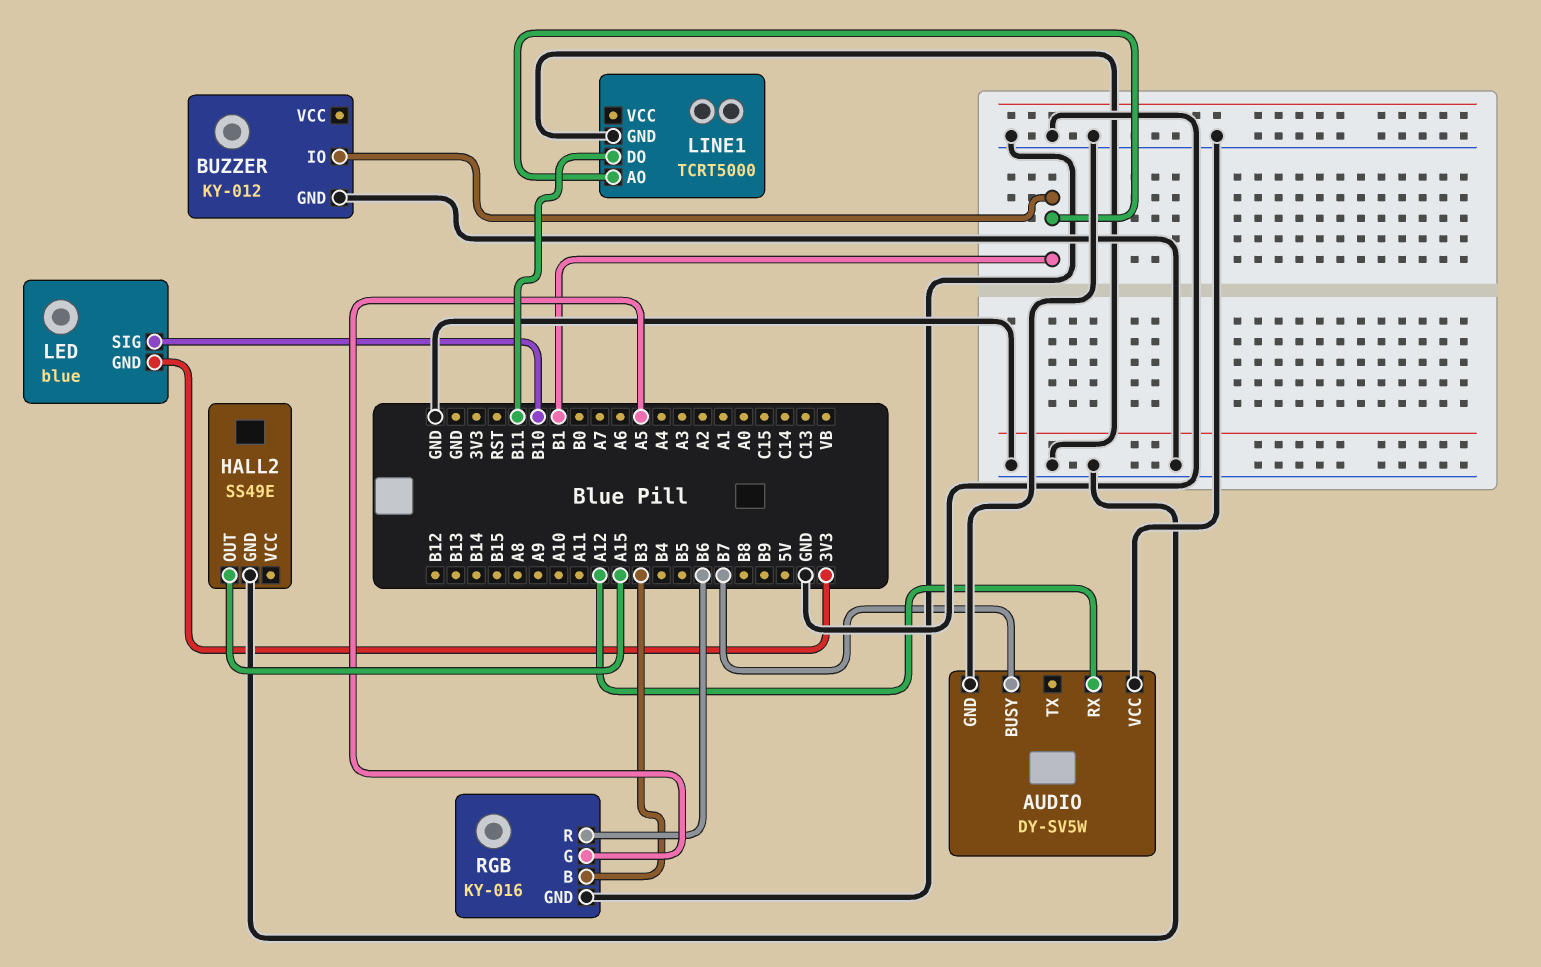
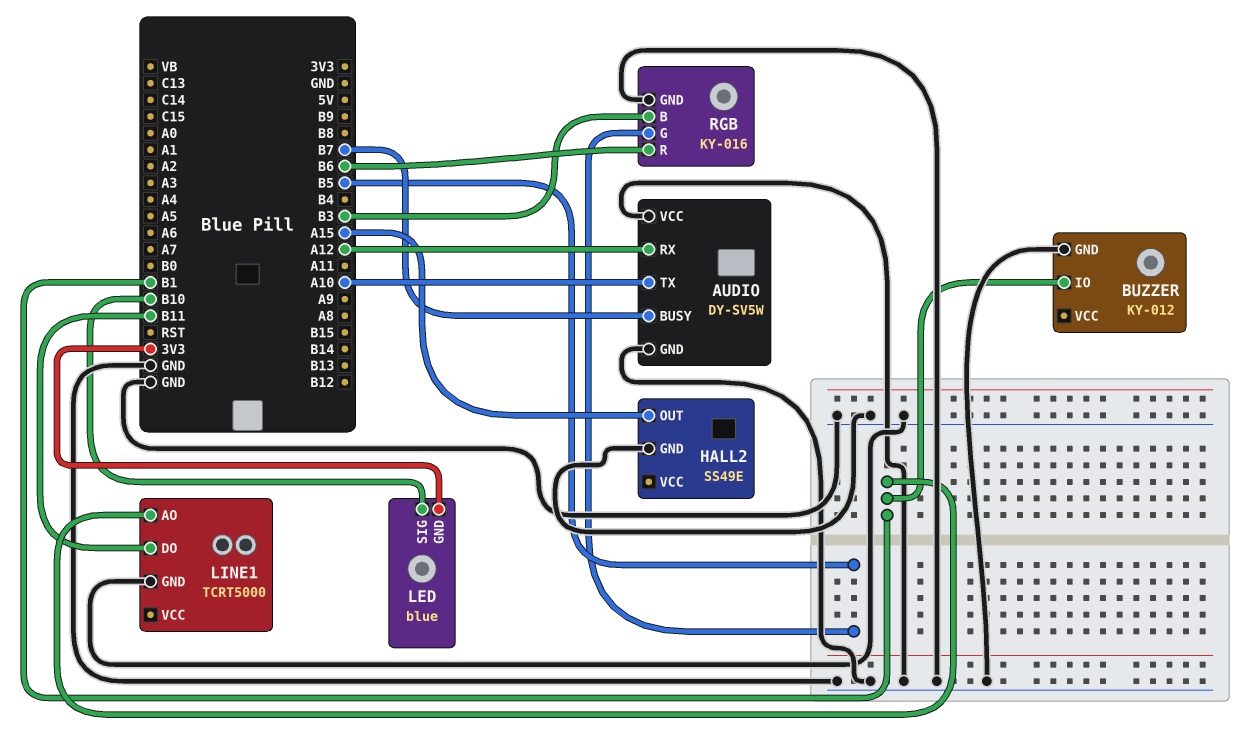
AUDIO pin TX: none -> A10
RGB pin G: A5 -> B5

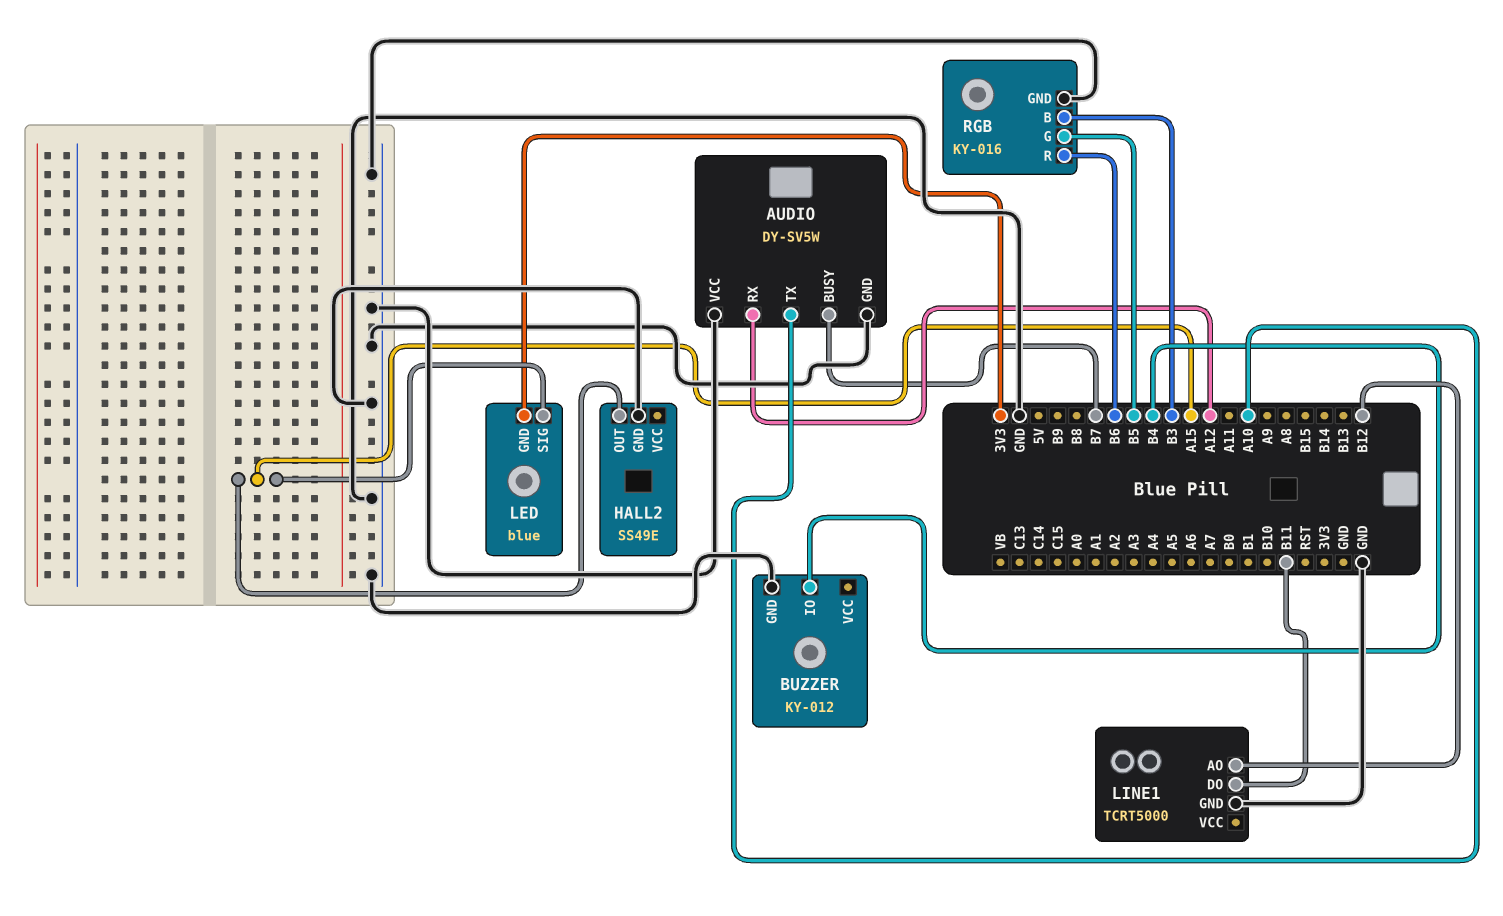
BUZZER pin IO: B1 -> B4
LED pin SIG: B10 -> A15
LINE1 pin AO: B1 -> B12

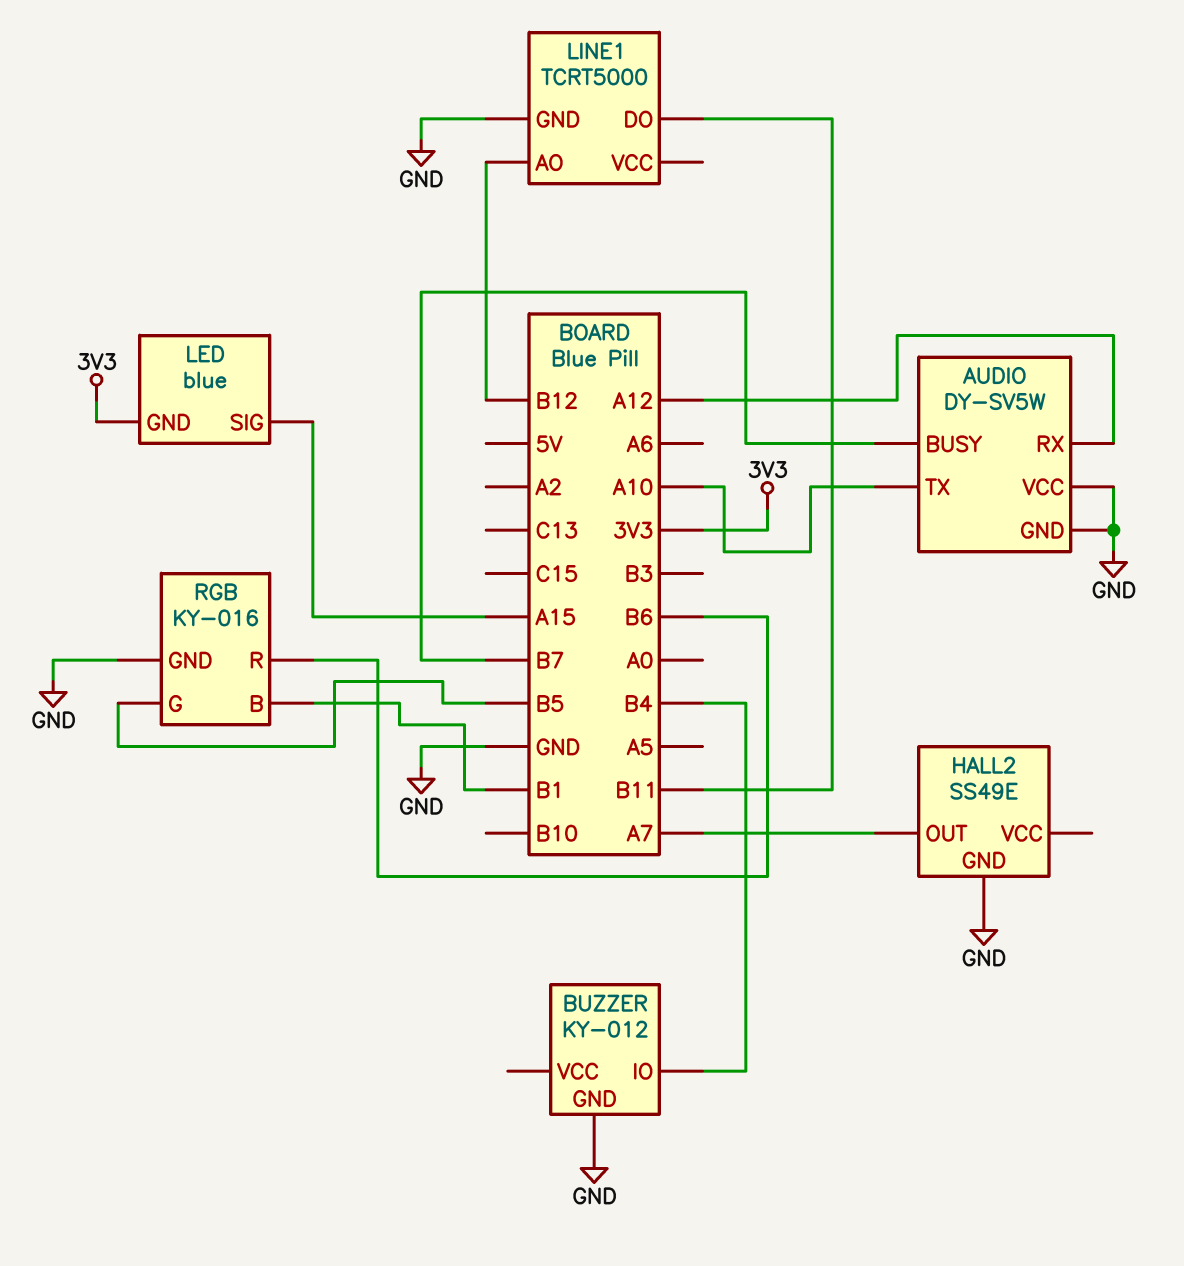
HALL2 pin OUT: A15 -> A7
RGB pin B: B3 -> B1

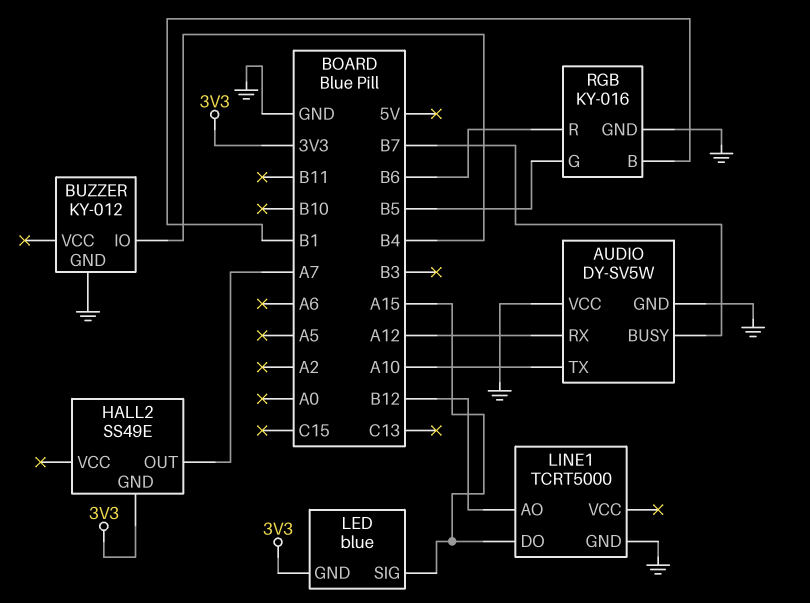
HALL2 pin GND: GND -> 3V3
LINE1 pin DO: B11 -> A15

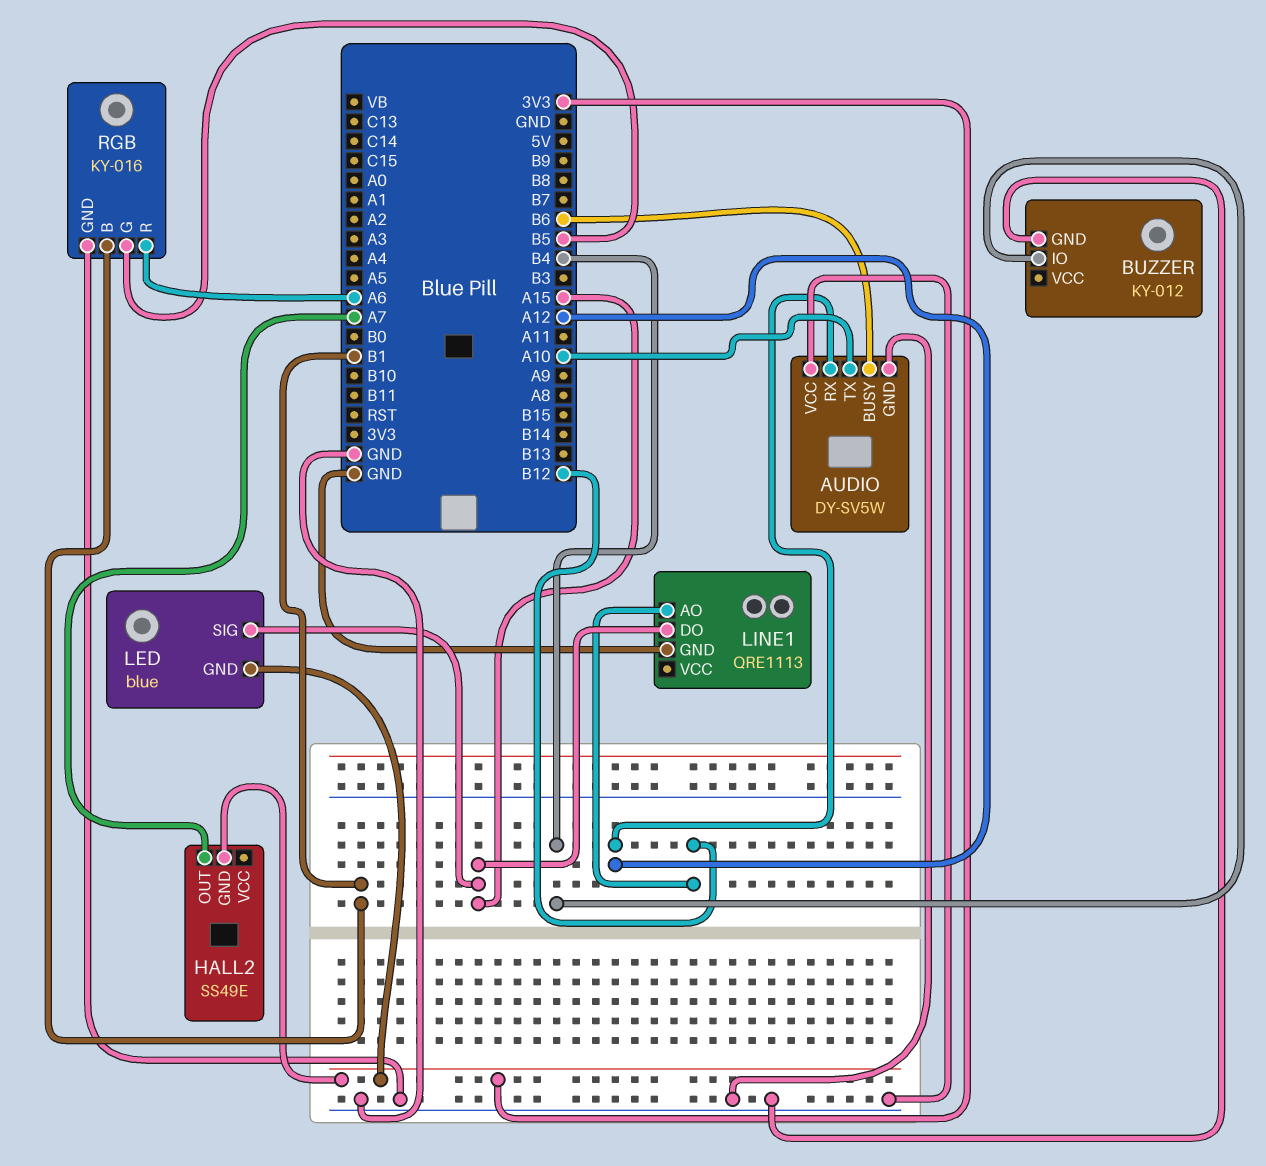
AUDIO pin BUSY: B7 -> B6
LINE1: TCRT5000 -> QRE1113
RGB pin R: B6 -> A6

